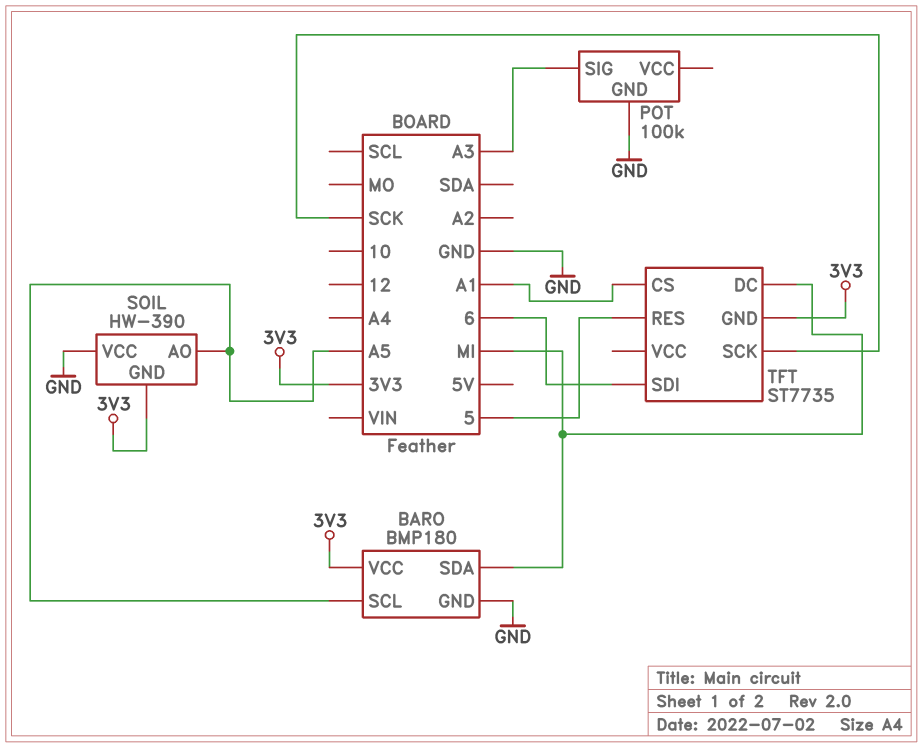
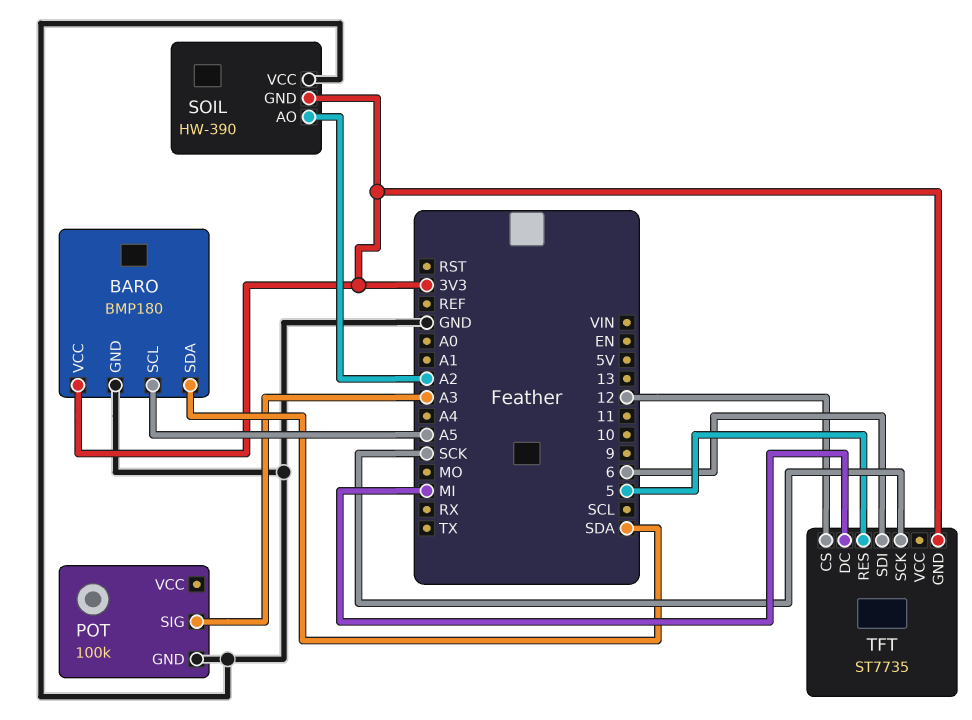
BARO pin SDA: MI -> SDA
SOIL pin AO: A5 -> A2
TFT pin CS: A1 -> 12

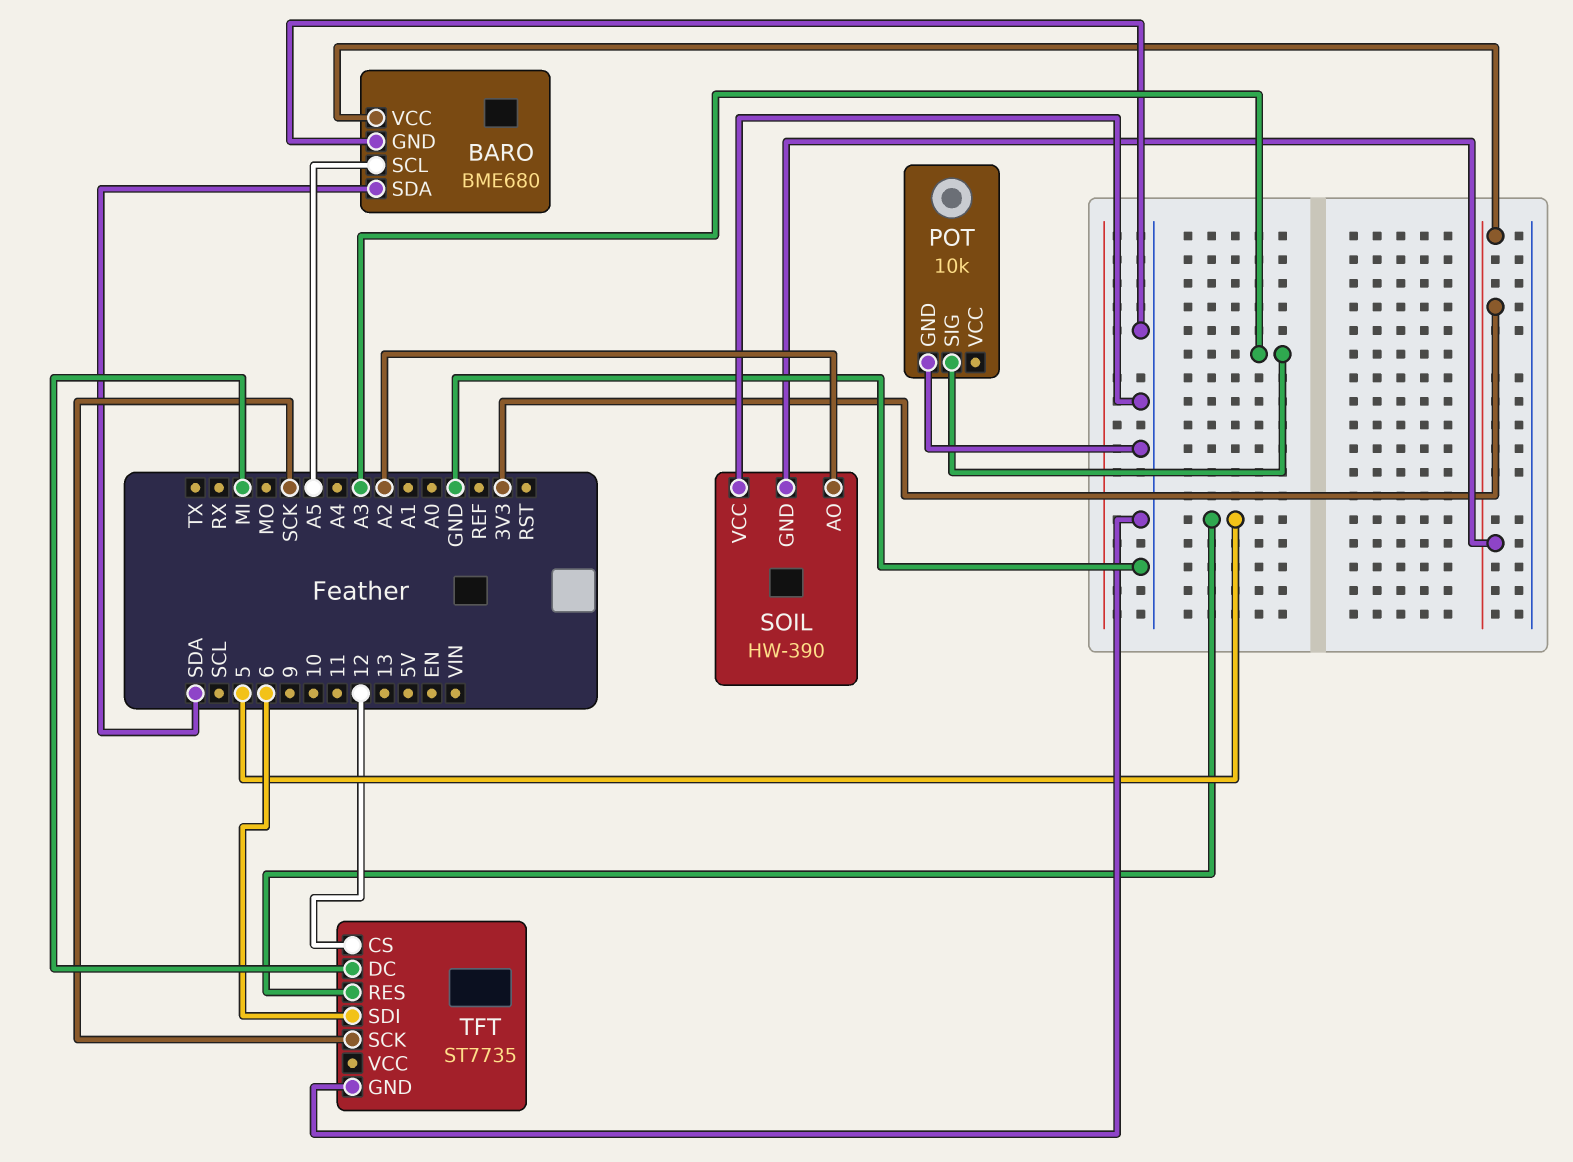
BARO: BMP180 -> BME680
POT: 100k -> 10k
TFT pin GND: 3V3 -> GND

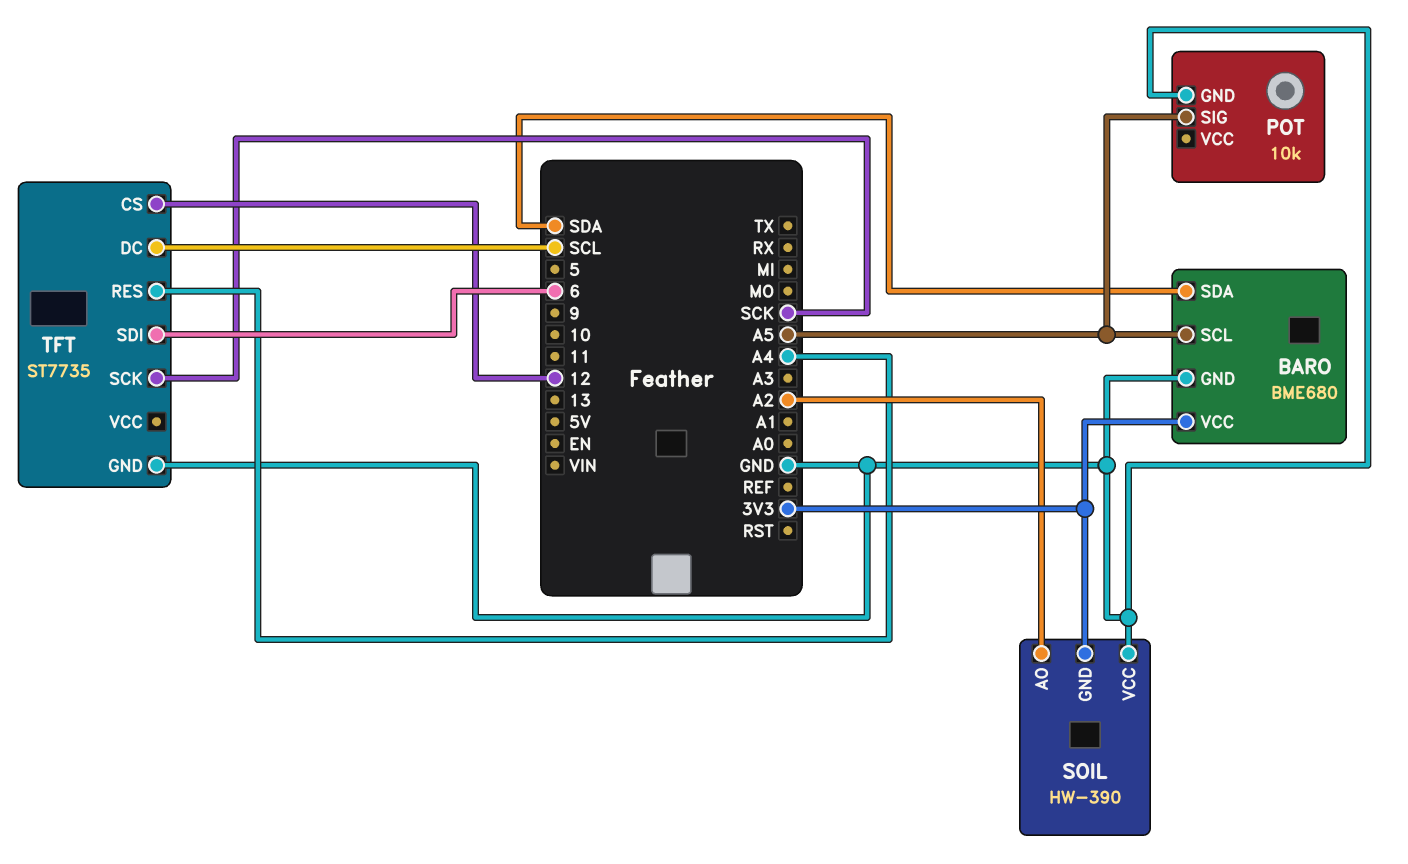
POT pin SIG: A3 -> A5
TFT pin DC: MI -> SCL
TFT pin RES: 5 -> A4

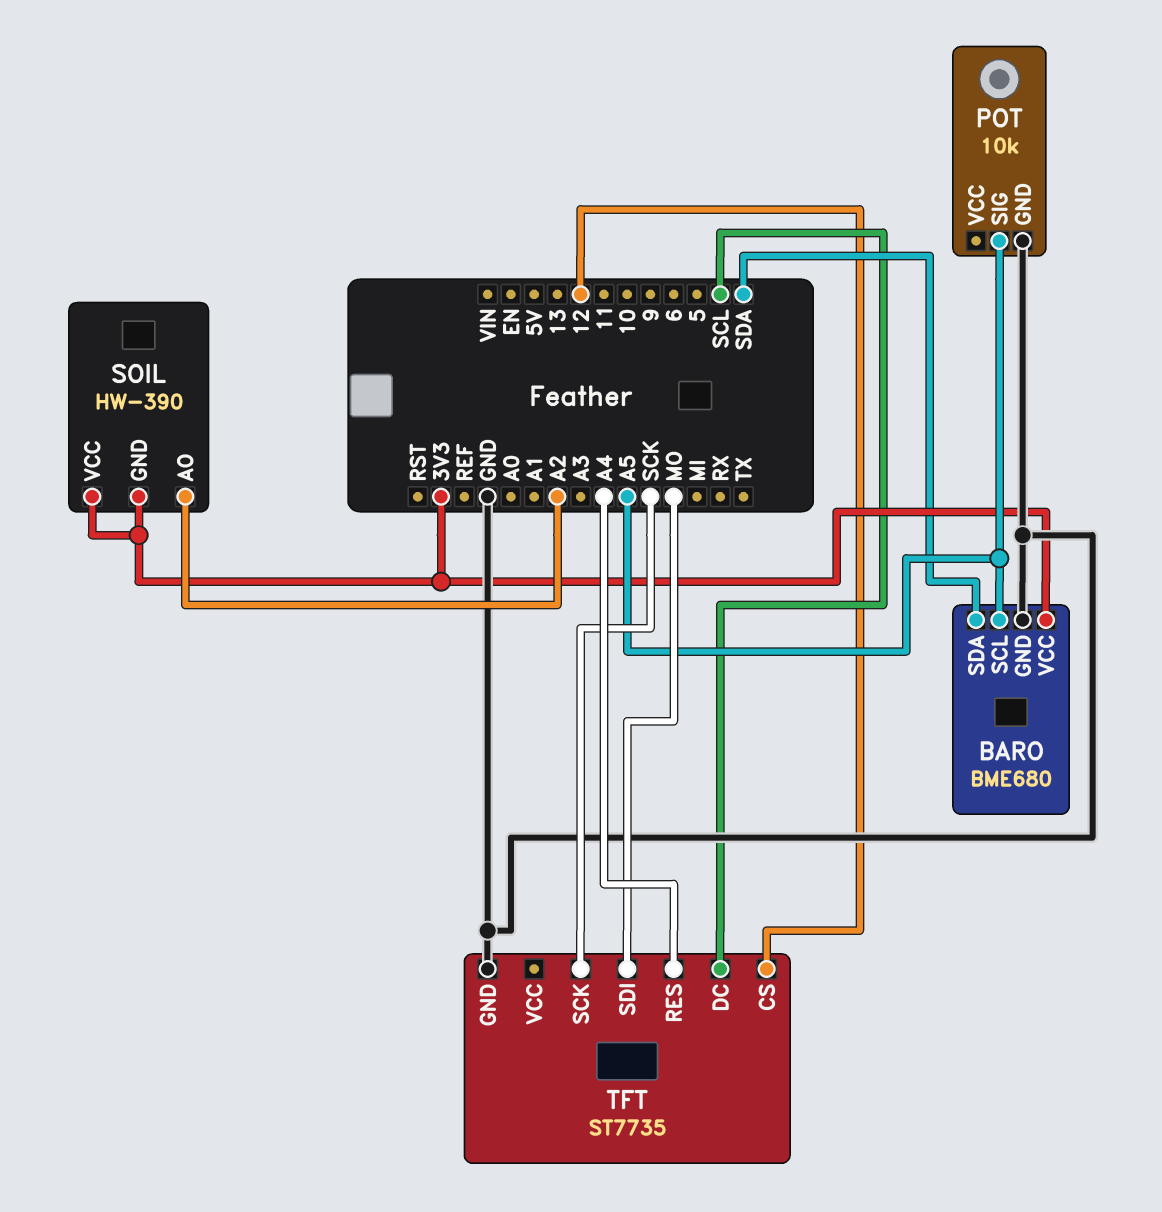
SOIL pin VCC: GND -> 3V3
TFT pin SDI: 6 -> MO

